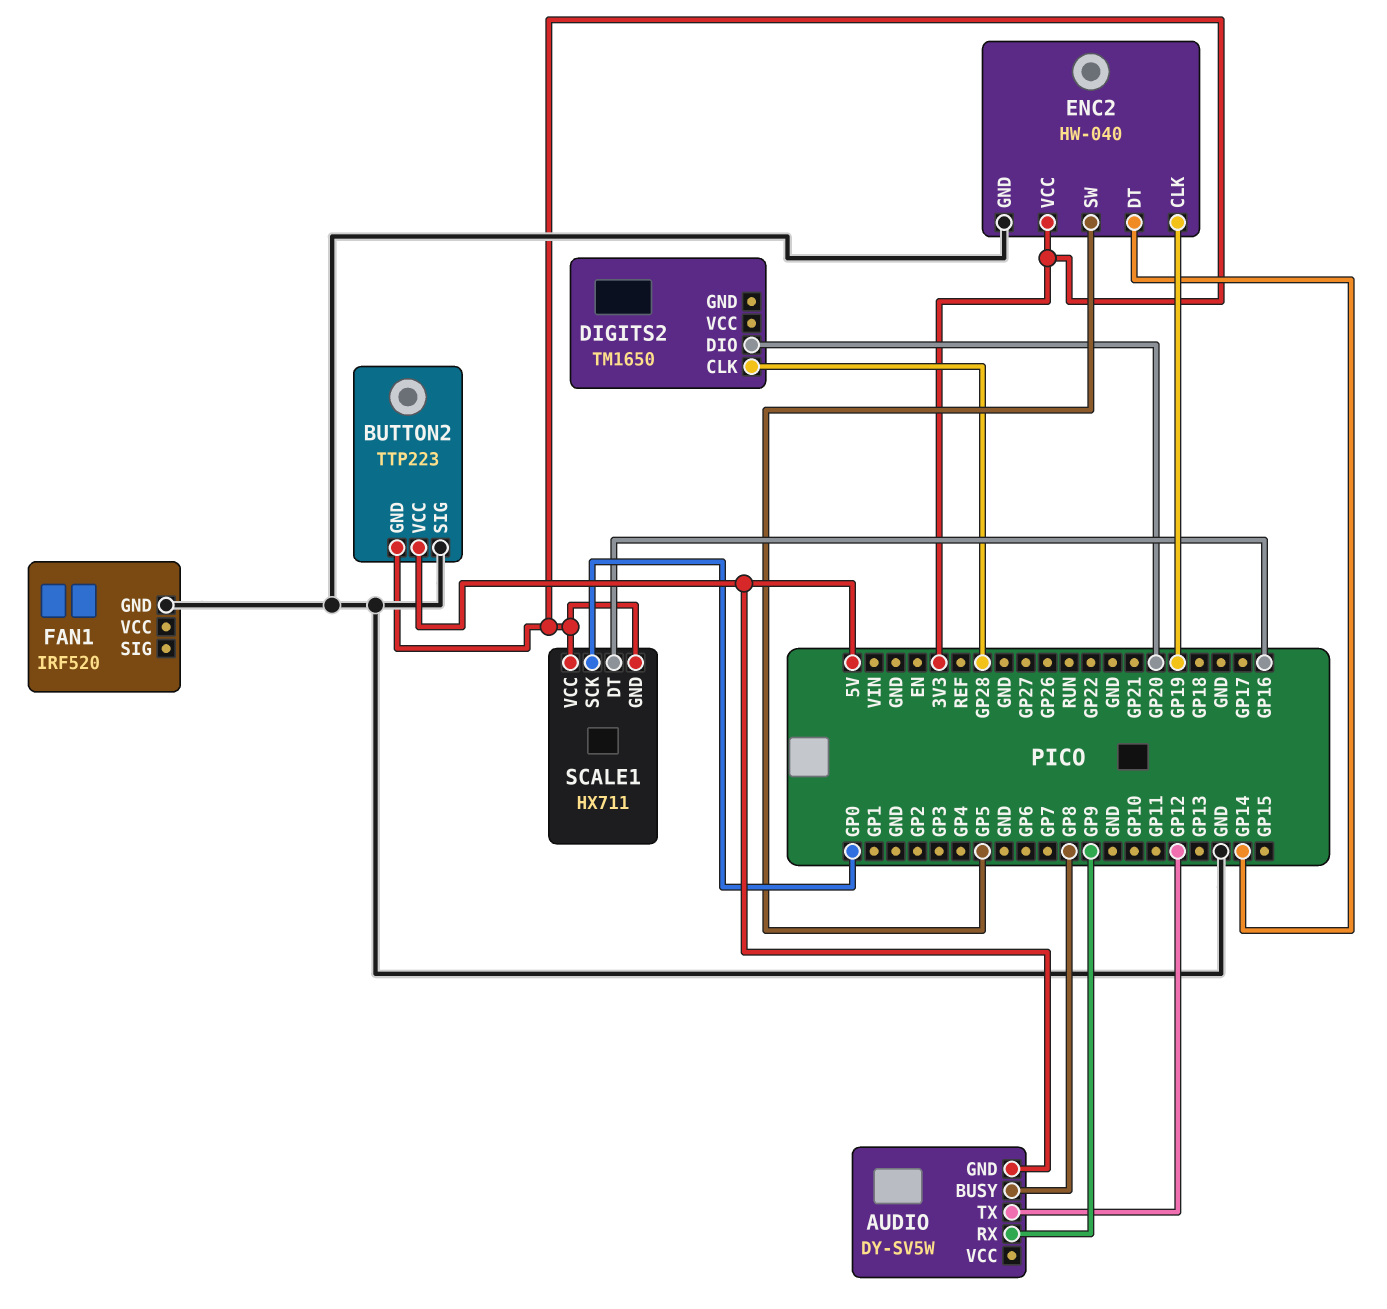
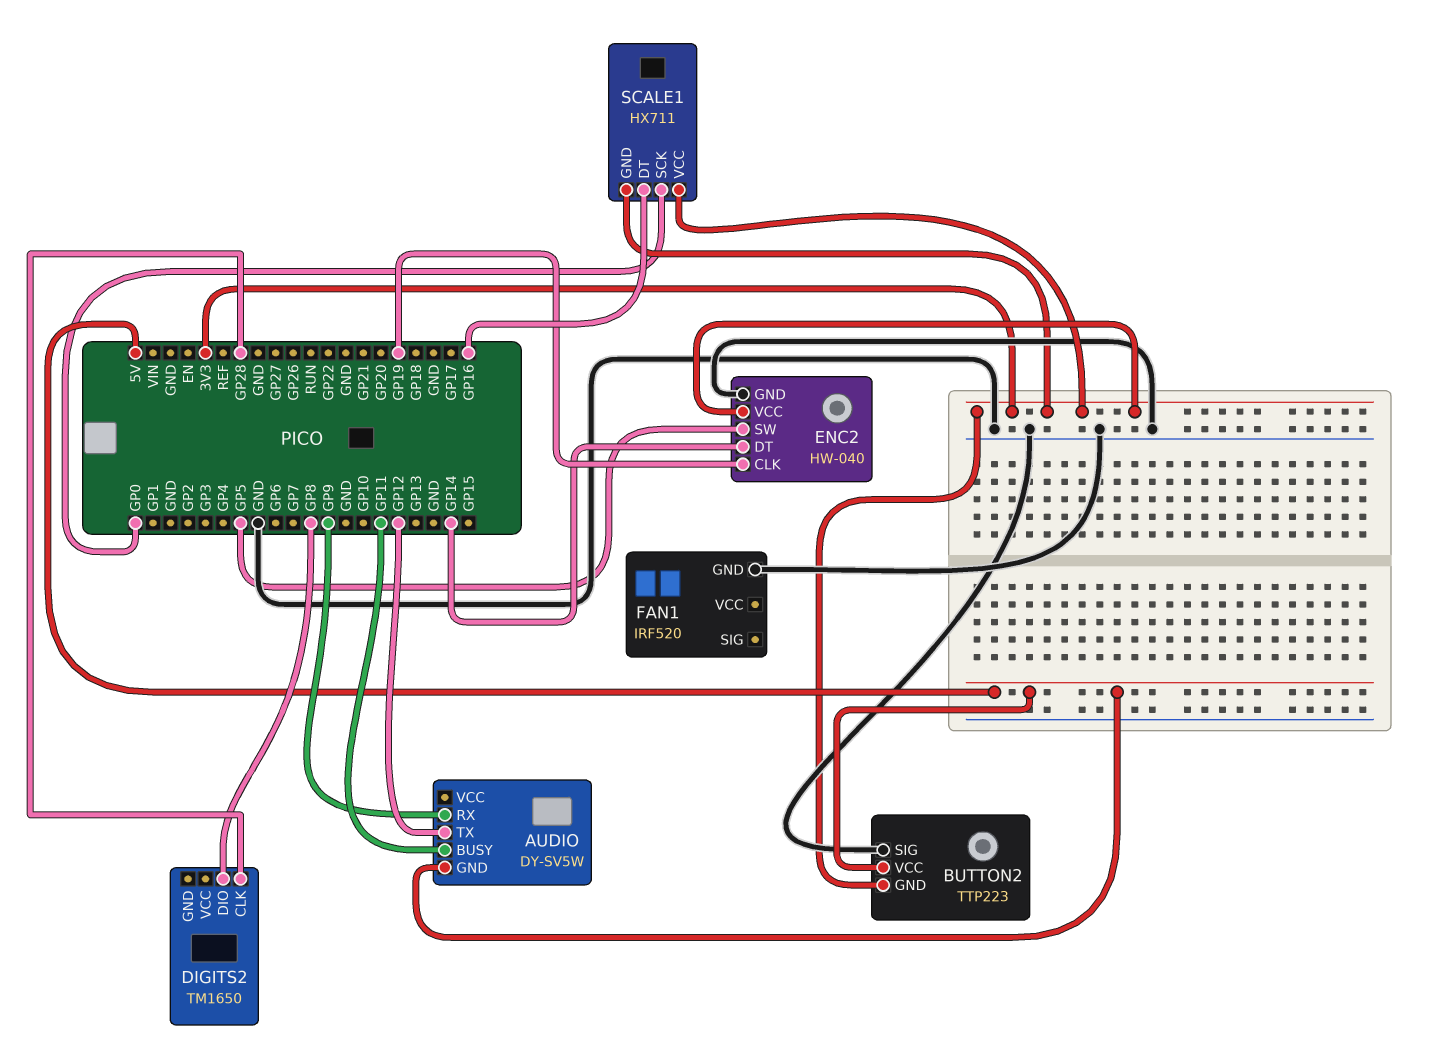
AUDIO pin BUSY: GP8 -> GP11
DIGITS2 pin DIO: GP20 -> GP8

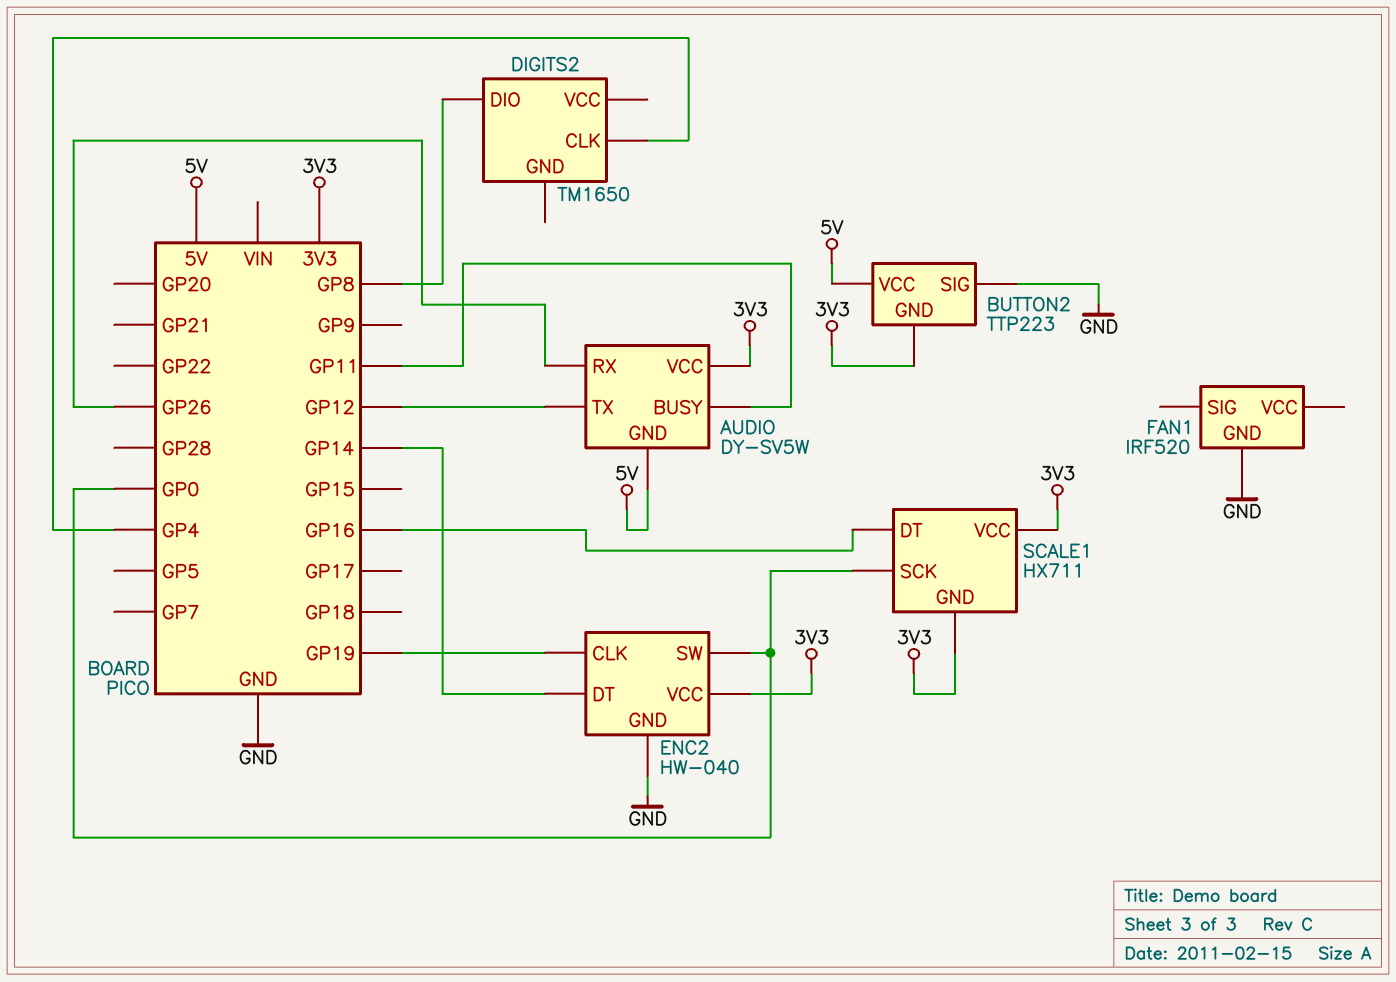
AUDIO pin RX: GP9 -> GP26
AUDIO pin VCC: none -> 3V3
DIGITS2 pin CLK: GP28 -> GP4
ENC2 pin SW: GP5 -> GP0

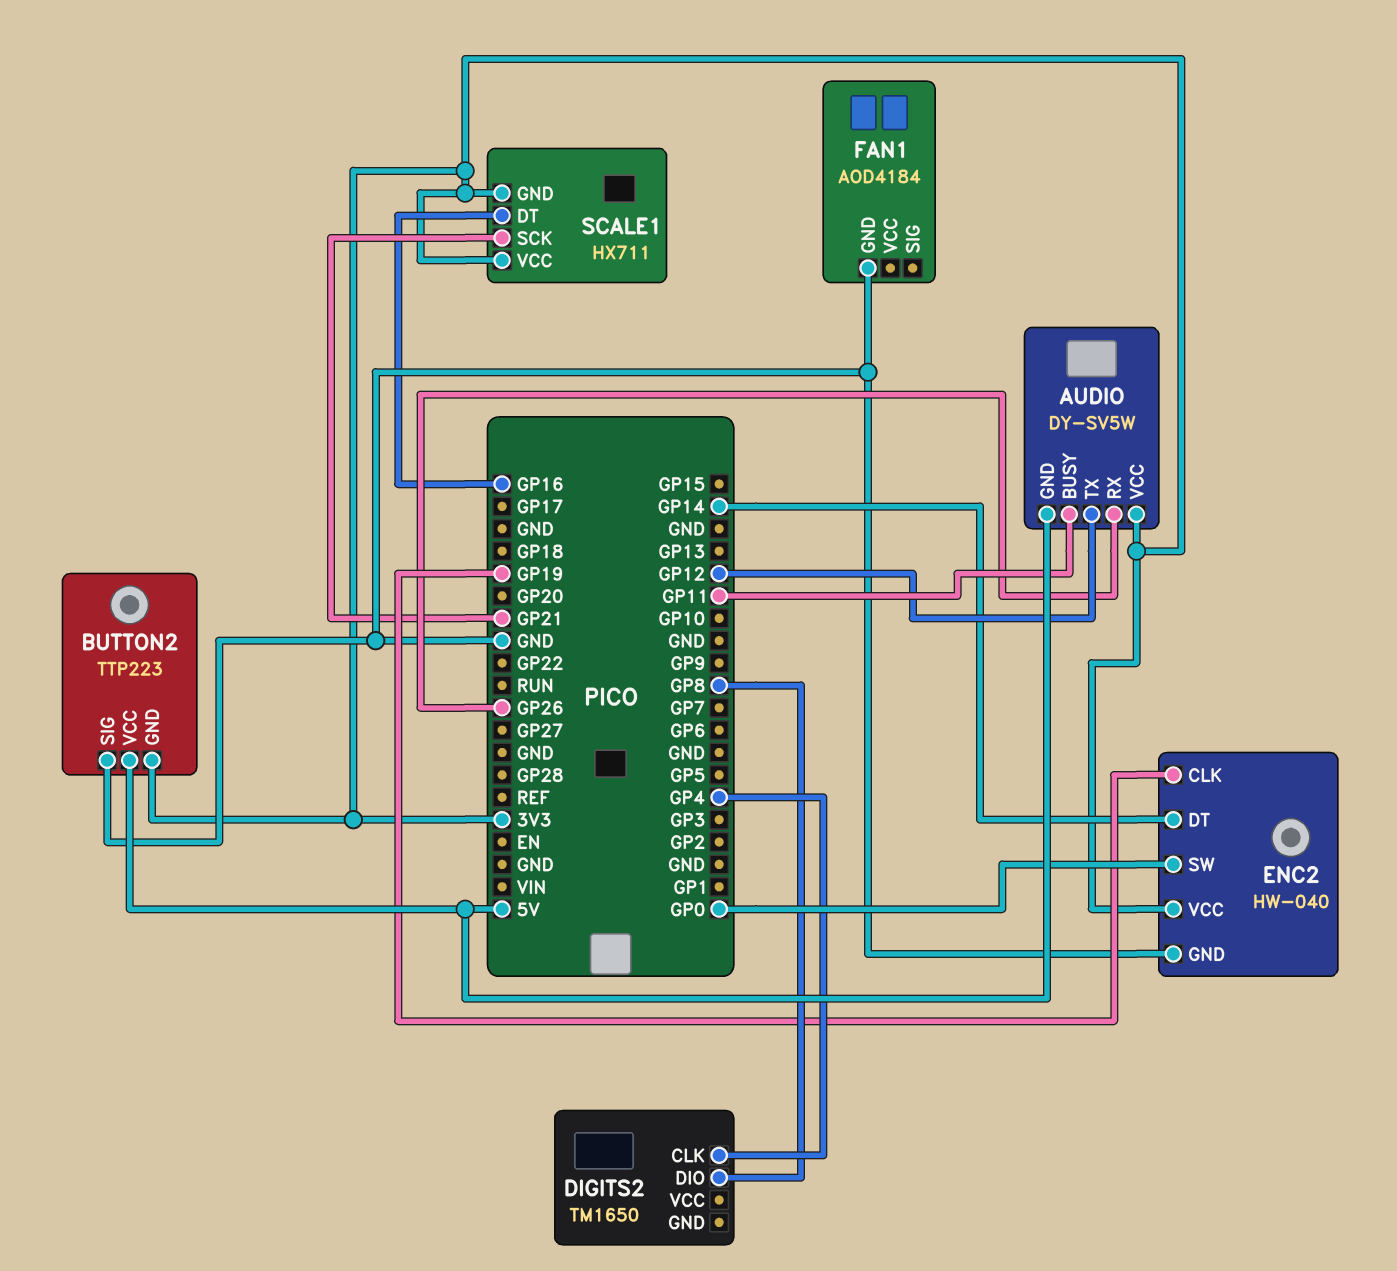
FAN1: IRF520 -> AOD4184
SCALE1 pin SCK: GP0 -> GP21

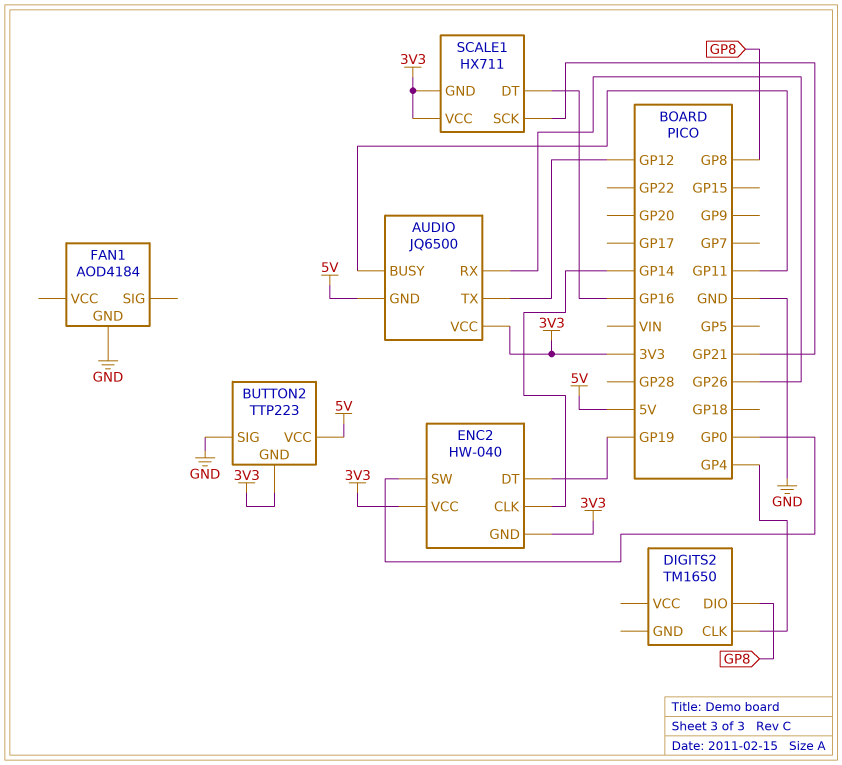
AUDIO: DY-SV5W -> JQ6500
ENC2 pin CLK: GP19 -> GP14
ENC2 pin DT: GP14 -> GP19
ENC2 pin GND: GND -> 3V3

